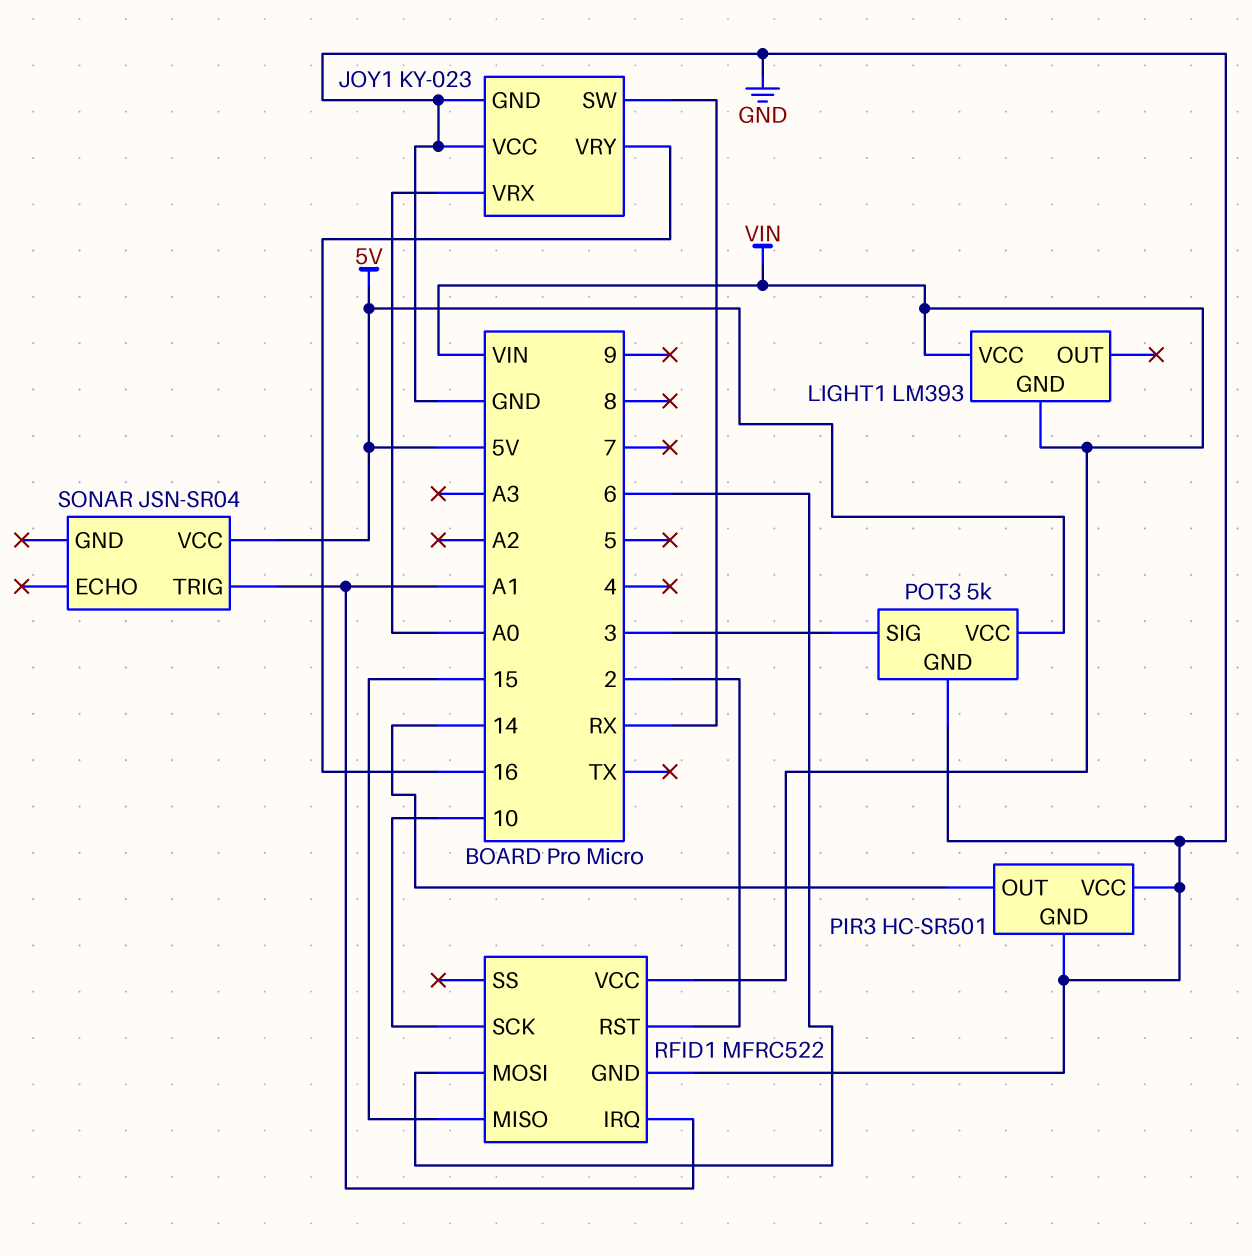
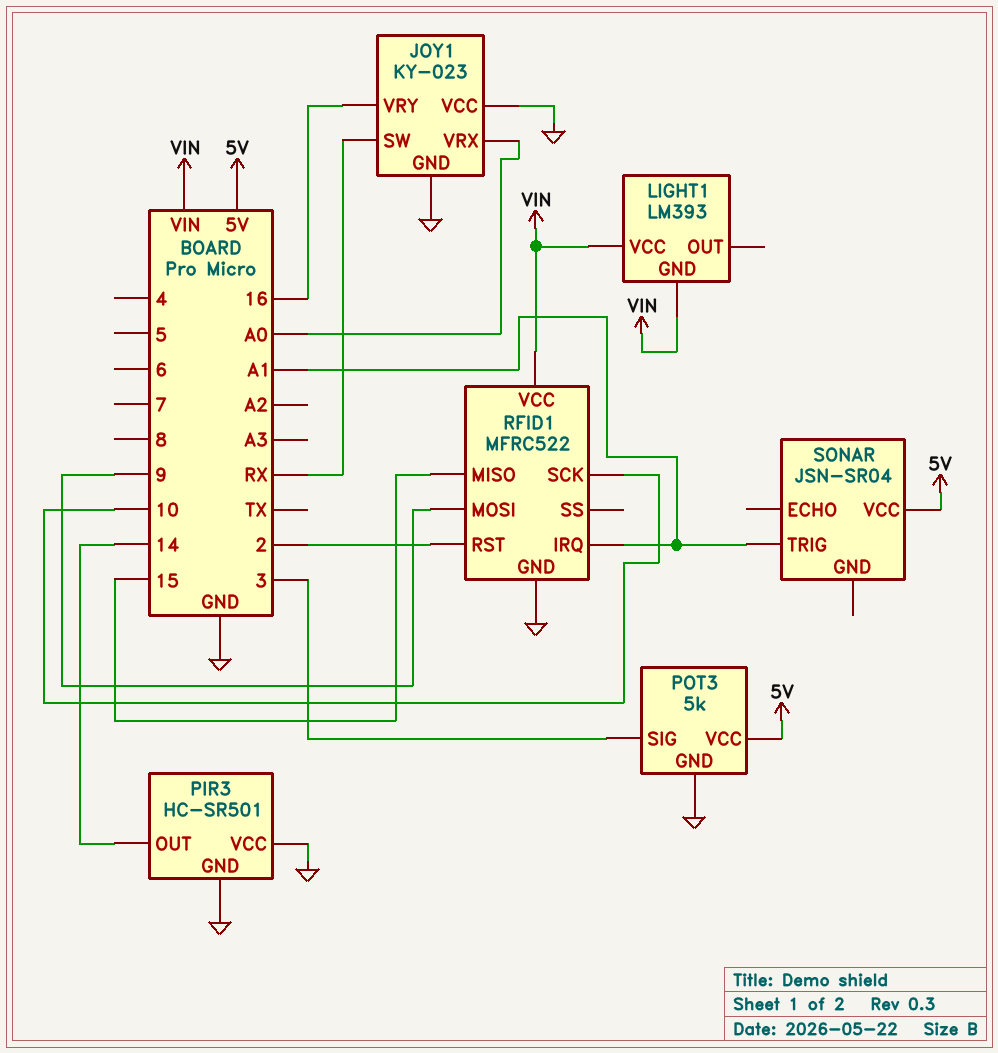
RFID1 pin MOSI: 6 -> 9

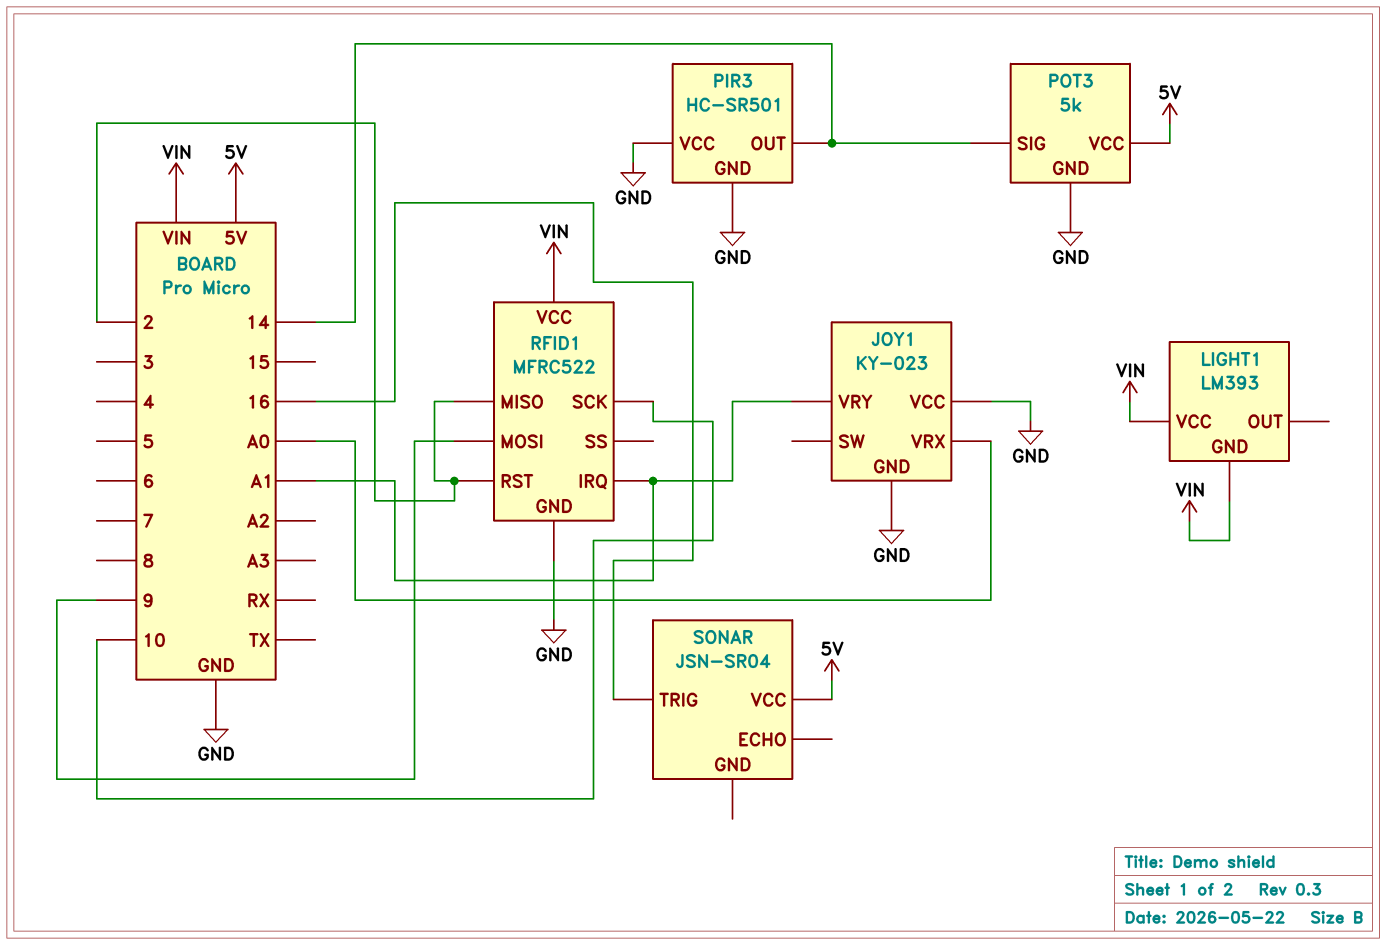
JOY1 pin SW: RX -> none
JOY1 pin VRY: 16 -> A1
POT3 pin SIG: 3 -> 14
RFID1 pin MISO: 15 -> 2
SONAR pin TRIG: A1 -> 16

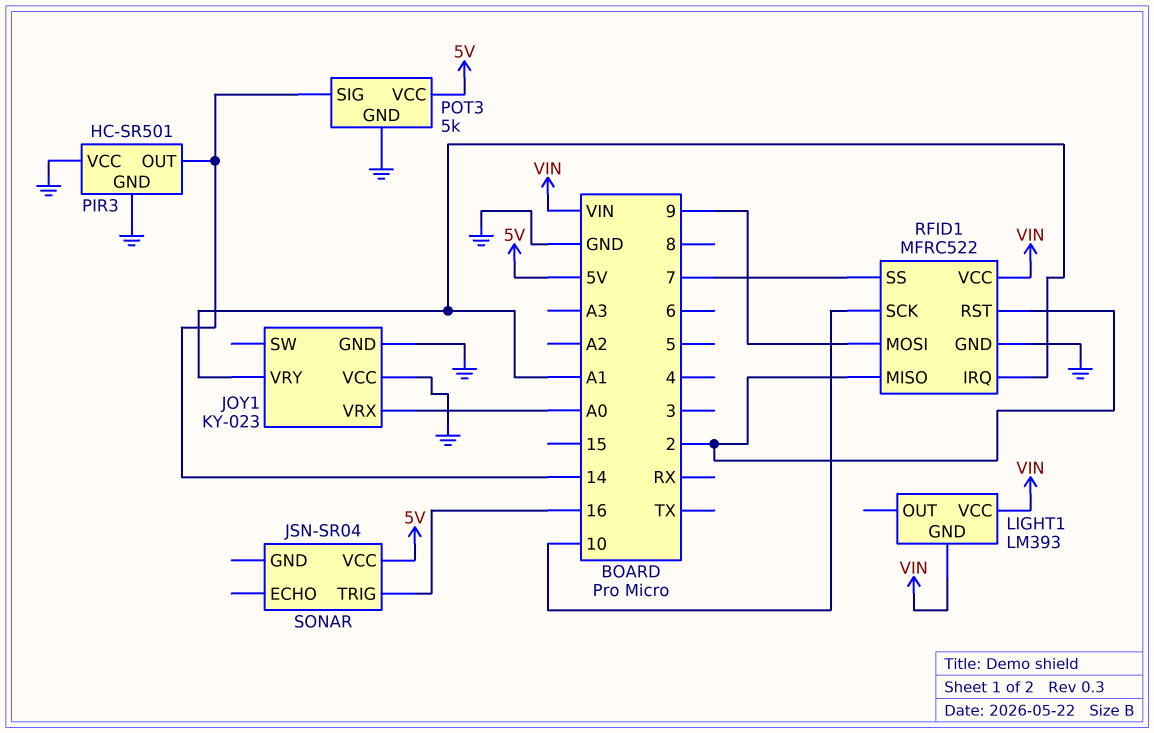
RFID1 pin SS: none -> 7

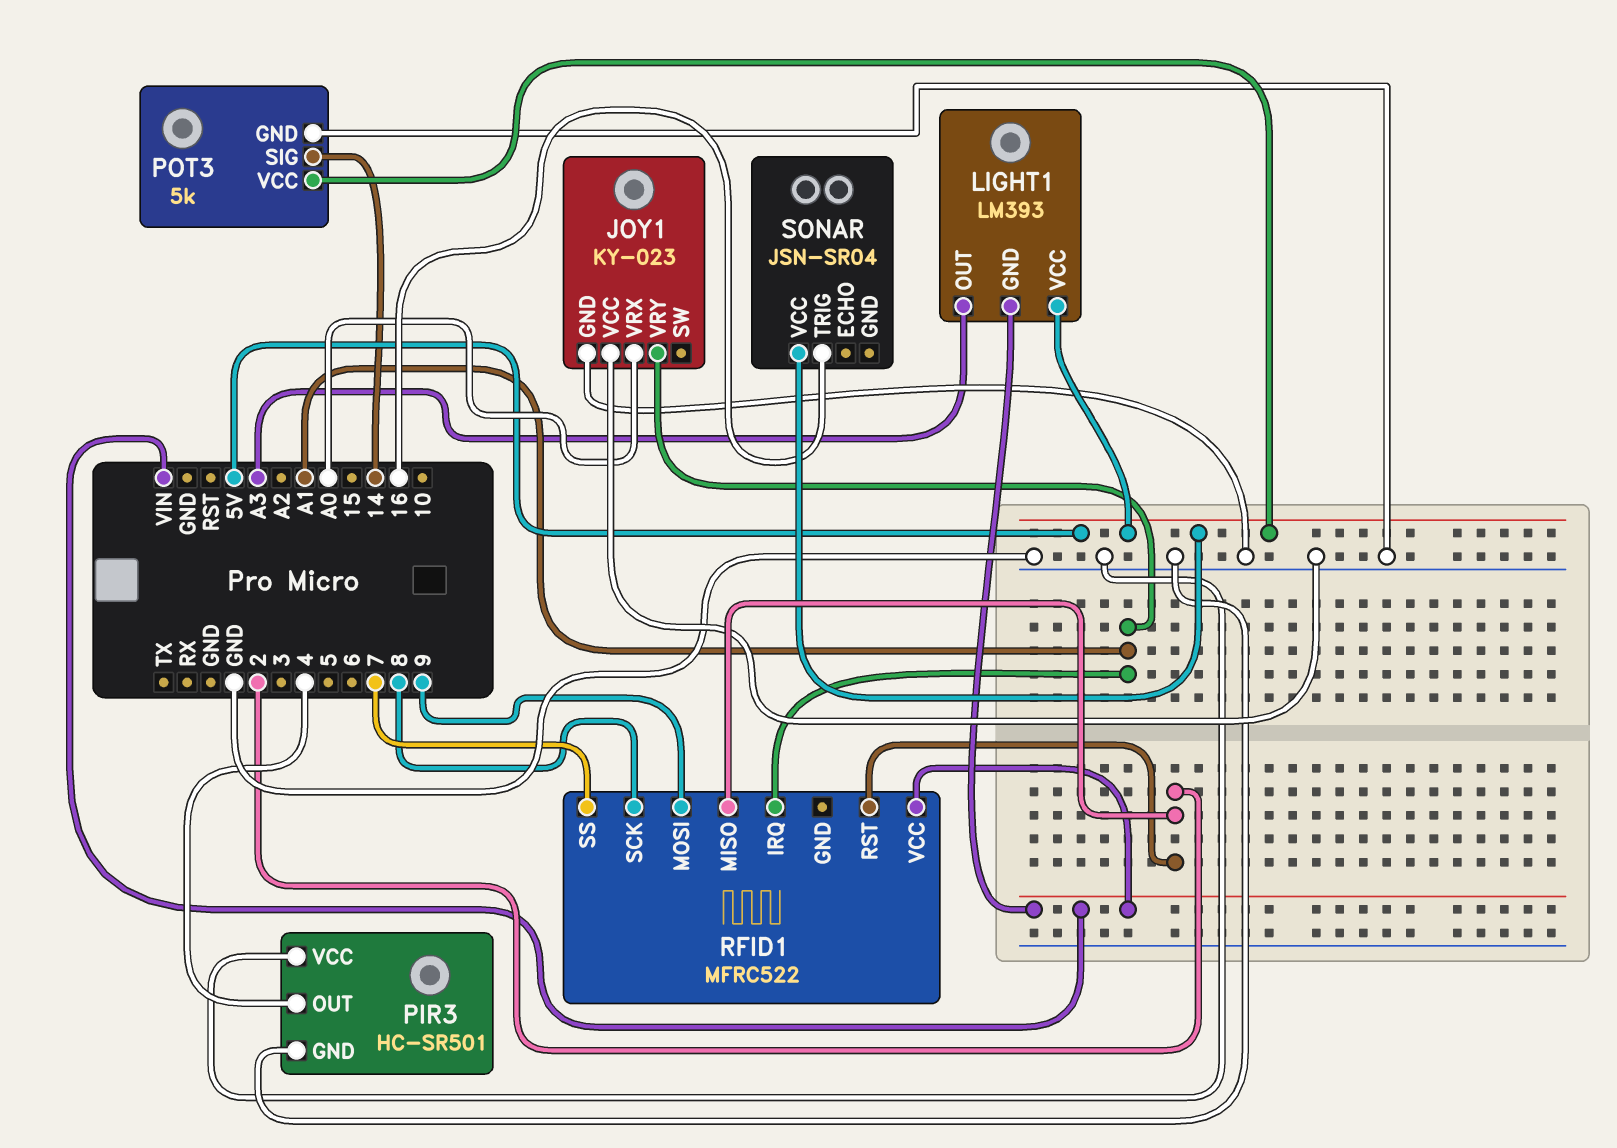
LIGHT1 pin OUT: none -> A3
LIGHT1 pin VCC: VIN -> 5V
PIR3 pin OUT: 14 -> 4
RFID1 pin GND: GND -> none
RFID1 pin SCK: 10 -> 8

